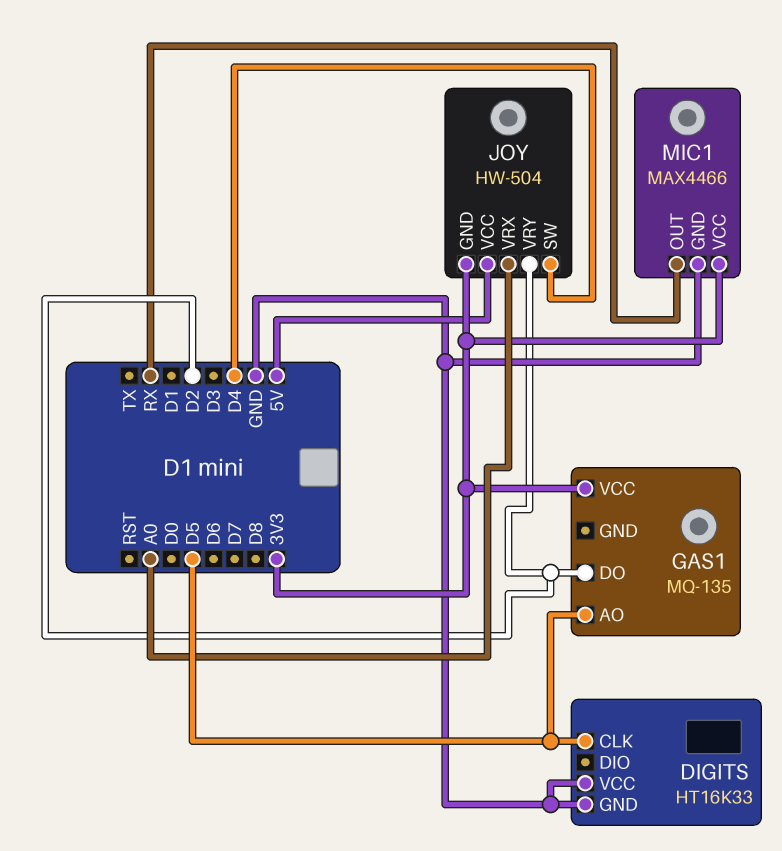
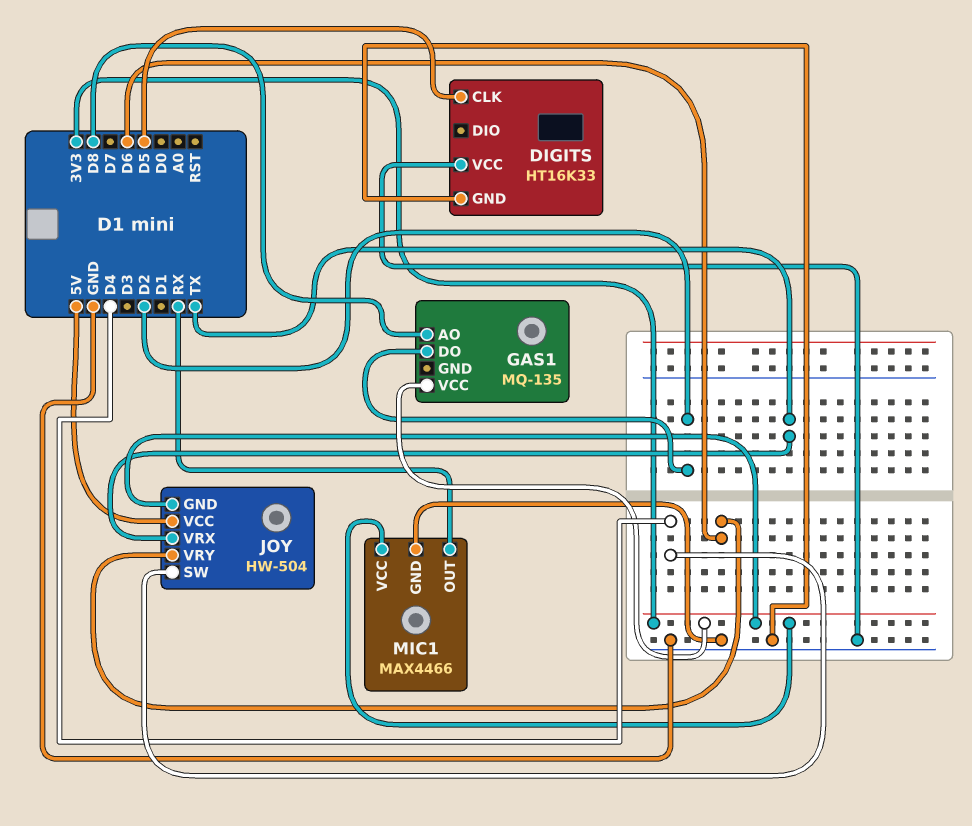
GAS1 pin AO: D5 -> D8
JOY pin VRX: A0 -> TX
JOY pin VRY: D2 -> D6

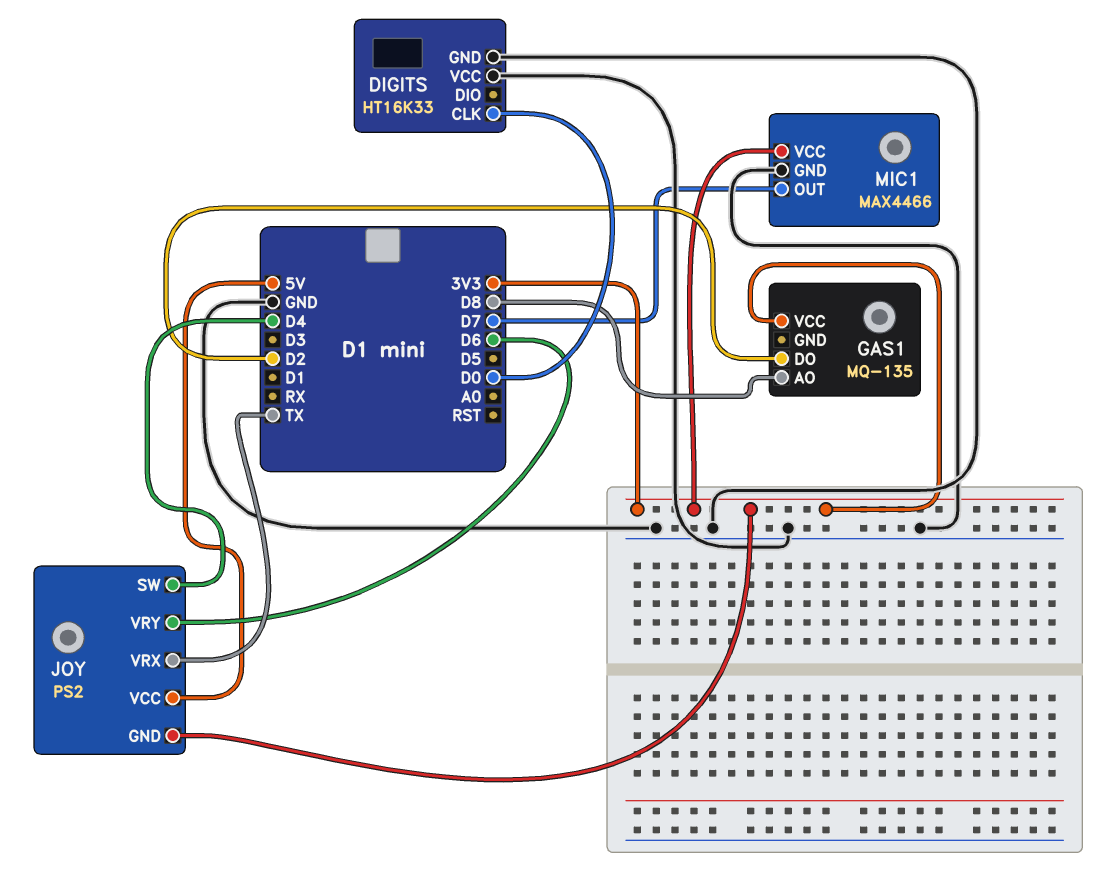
DIGITS pin CLK: D5 -> D0
JOY: HW-504 -> PS2
MIC1 pin OUT: RX -> D7

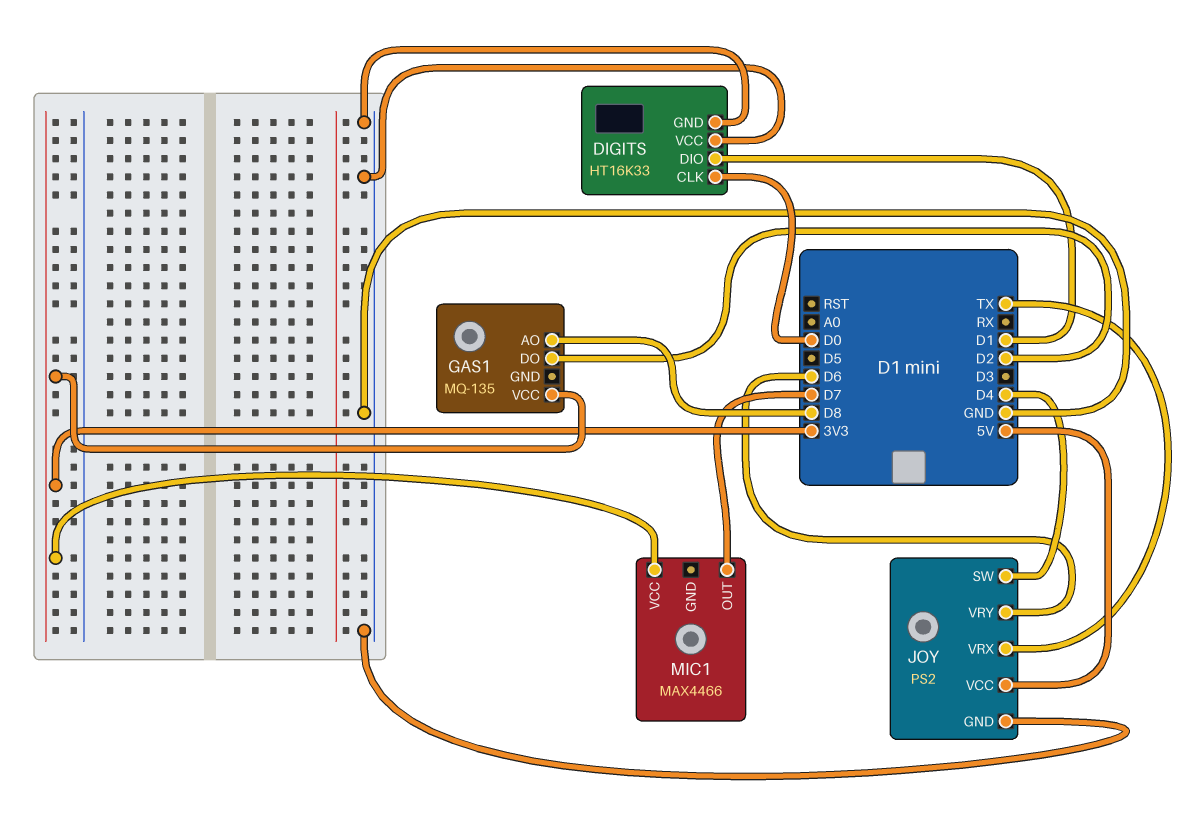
DIGITS pin DIO: none -> D1
JOY pin GND: 3V3 -> GND
MIC1 pin GND: GND -> none

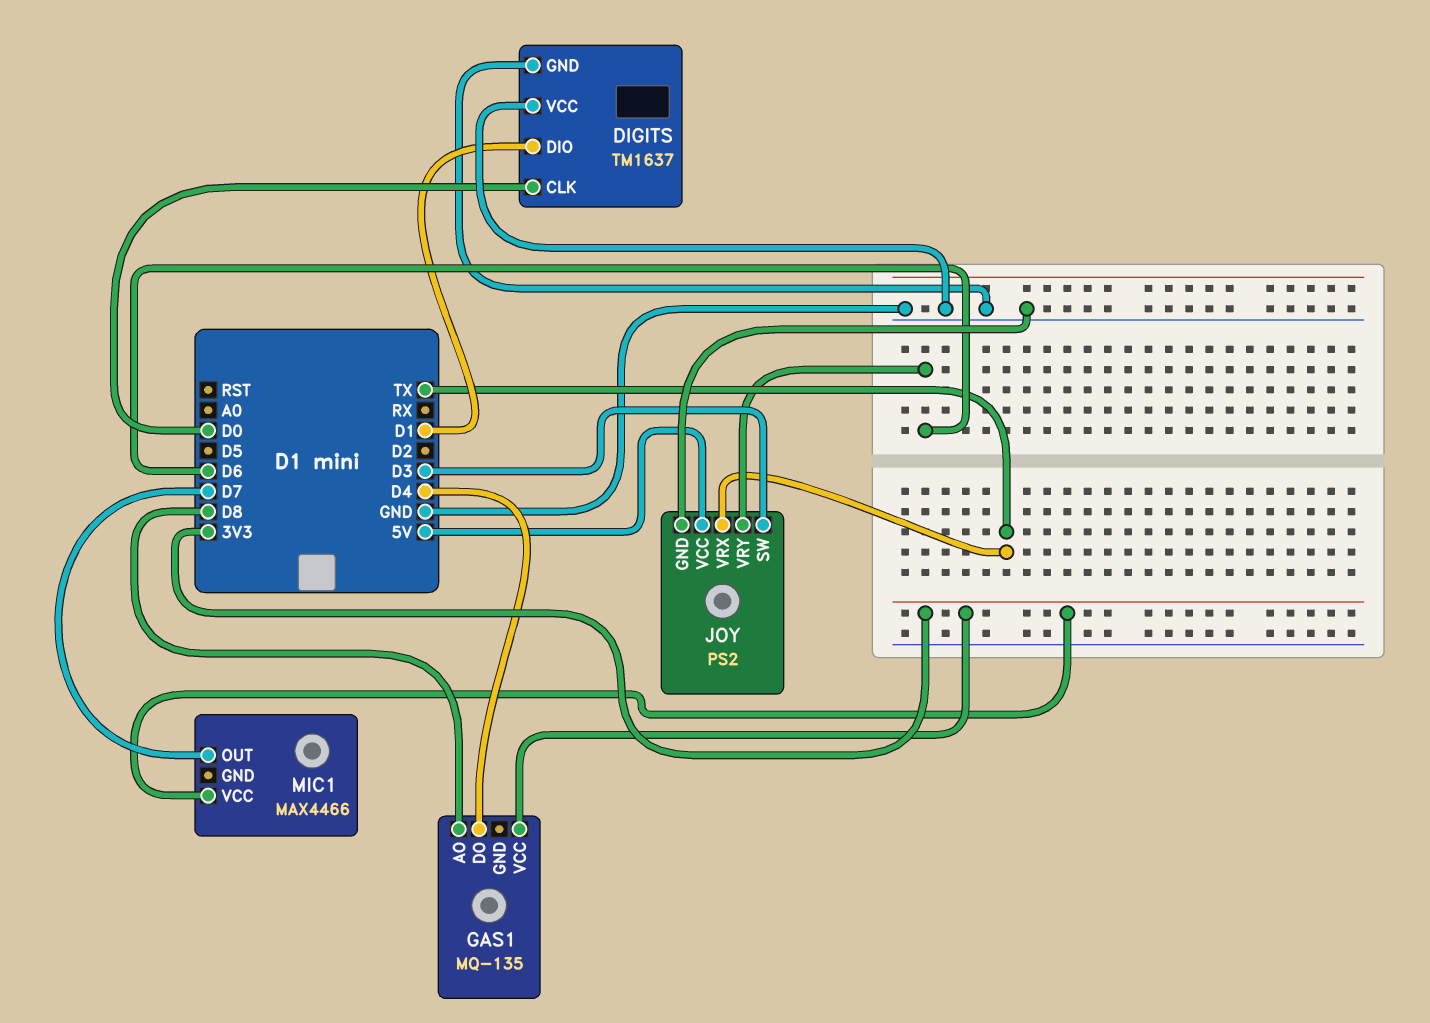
DIGITS: HT16K33 -> TM1637
GAS1 pin DO: D2 -> D4
JOY pin SW: D4 -> D3

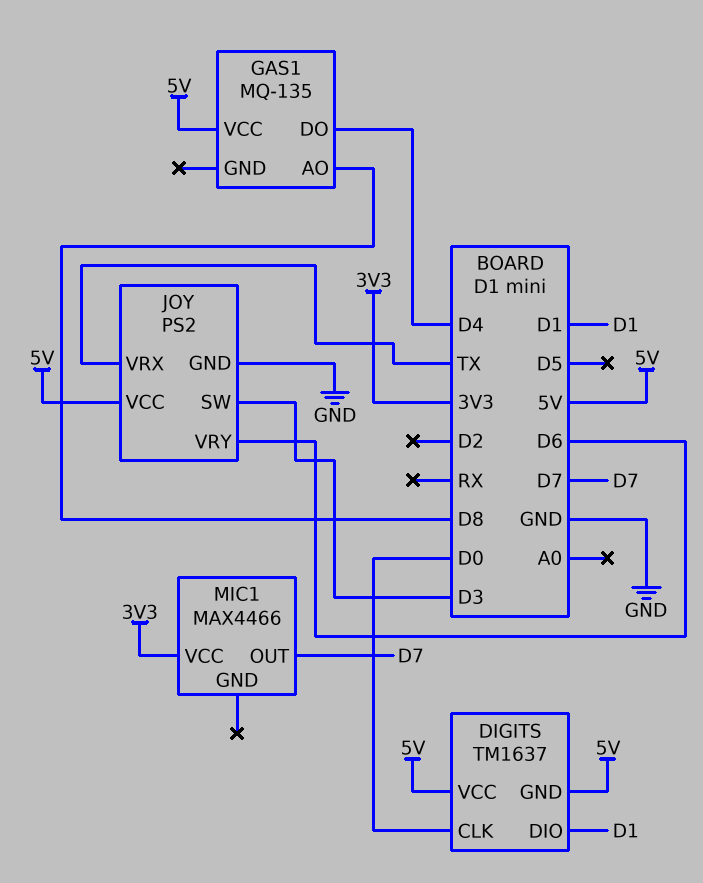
DIGITS pin GND: GND -> 5V
DIGITS pin VCC: GND -> 5V
GAS1 pin VCC: 3V3 -> 5V

